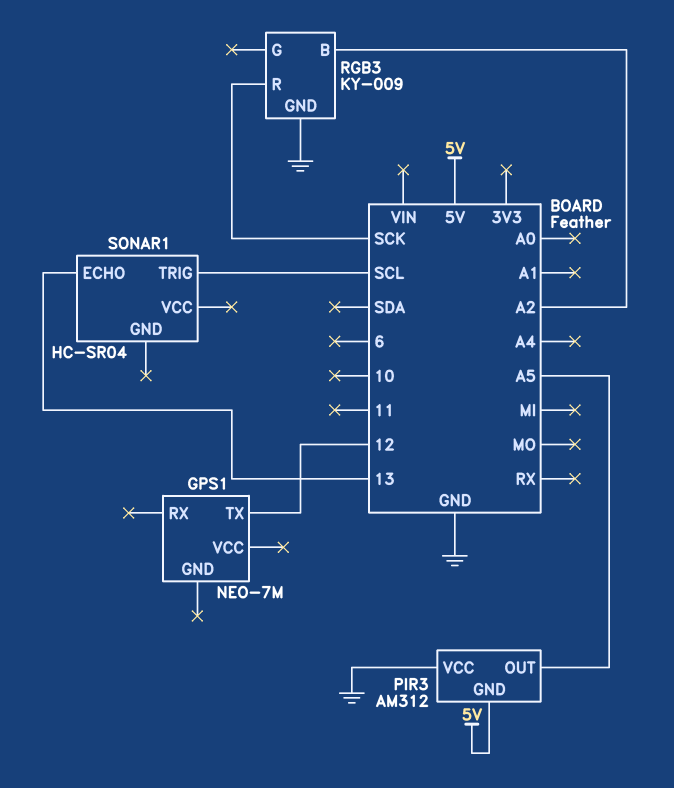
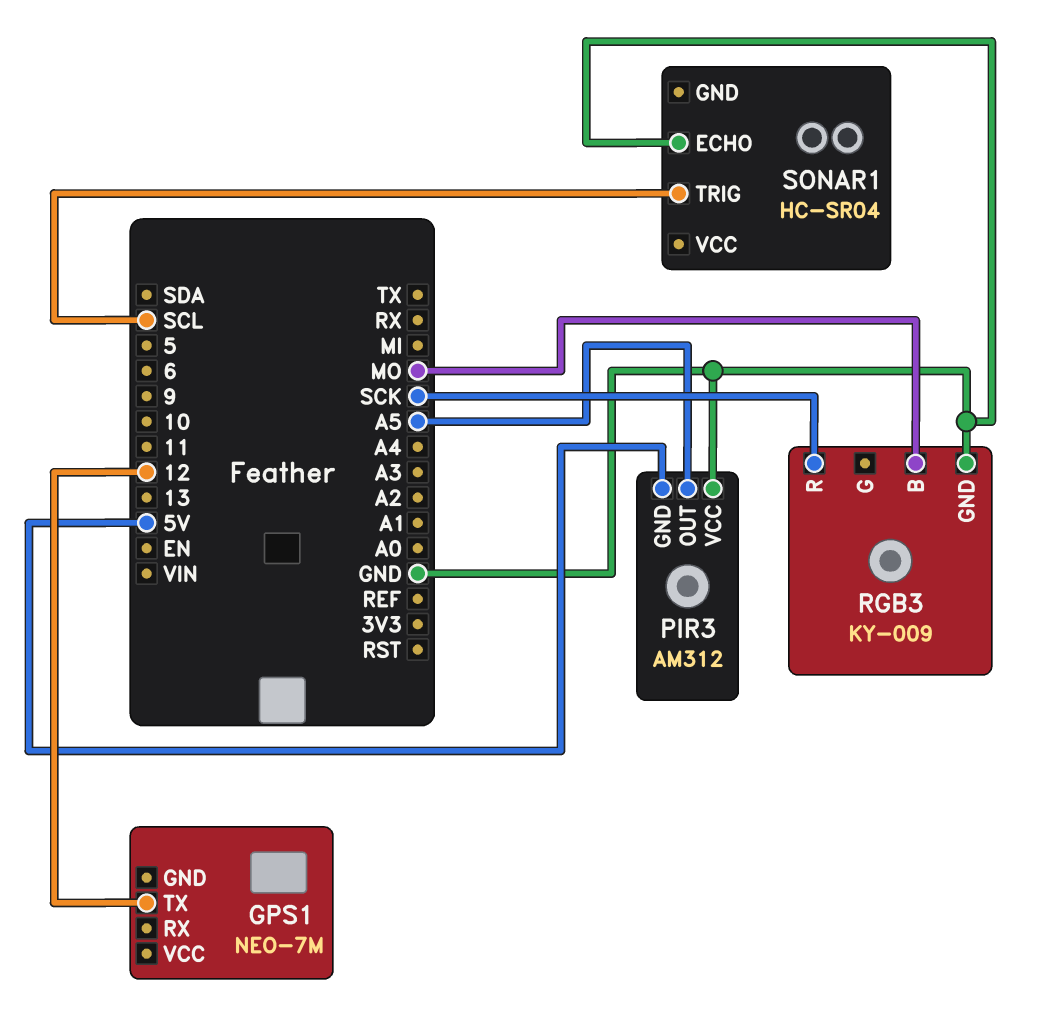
RGB3 pin B: A2 -> MO
SONAR1 pin ECHO: 13 -> GND

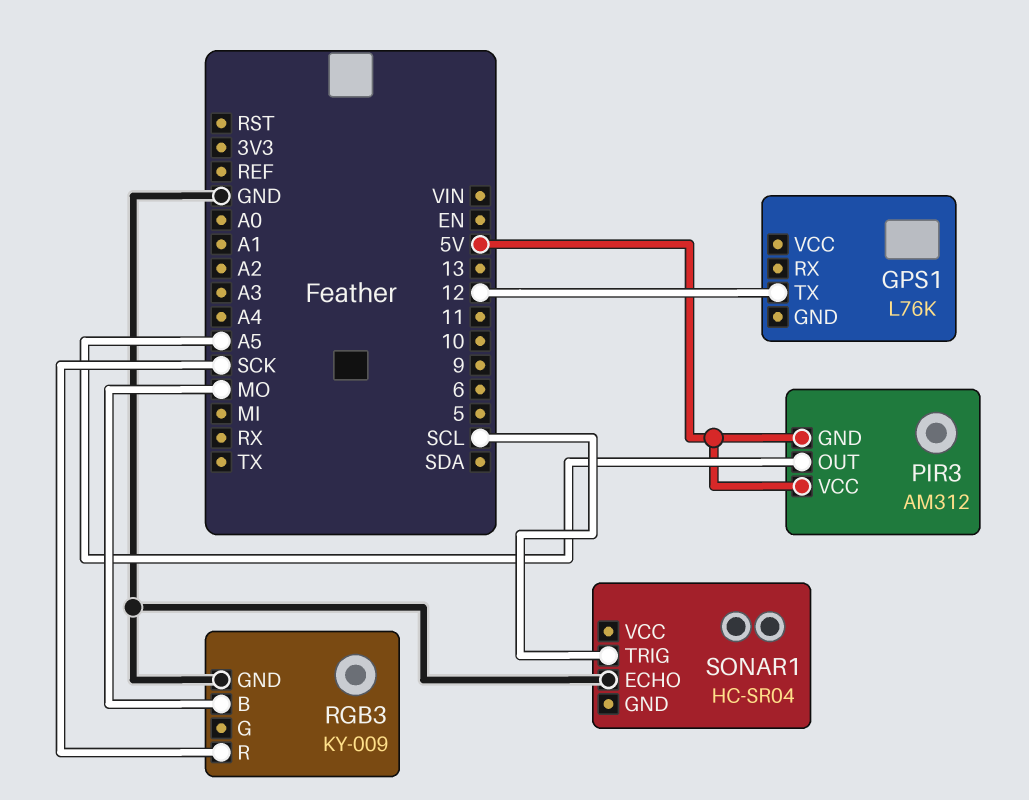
GPS1: NEO-7M -> L76K
PIR3 pin VCC: GND -> 5V

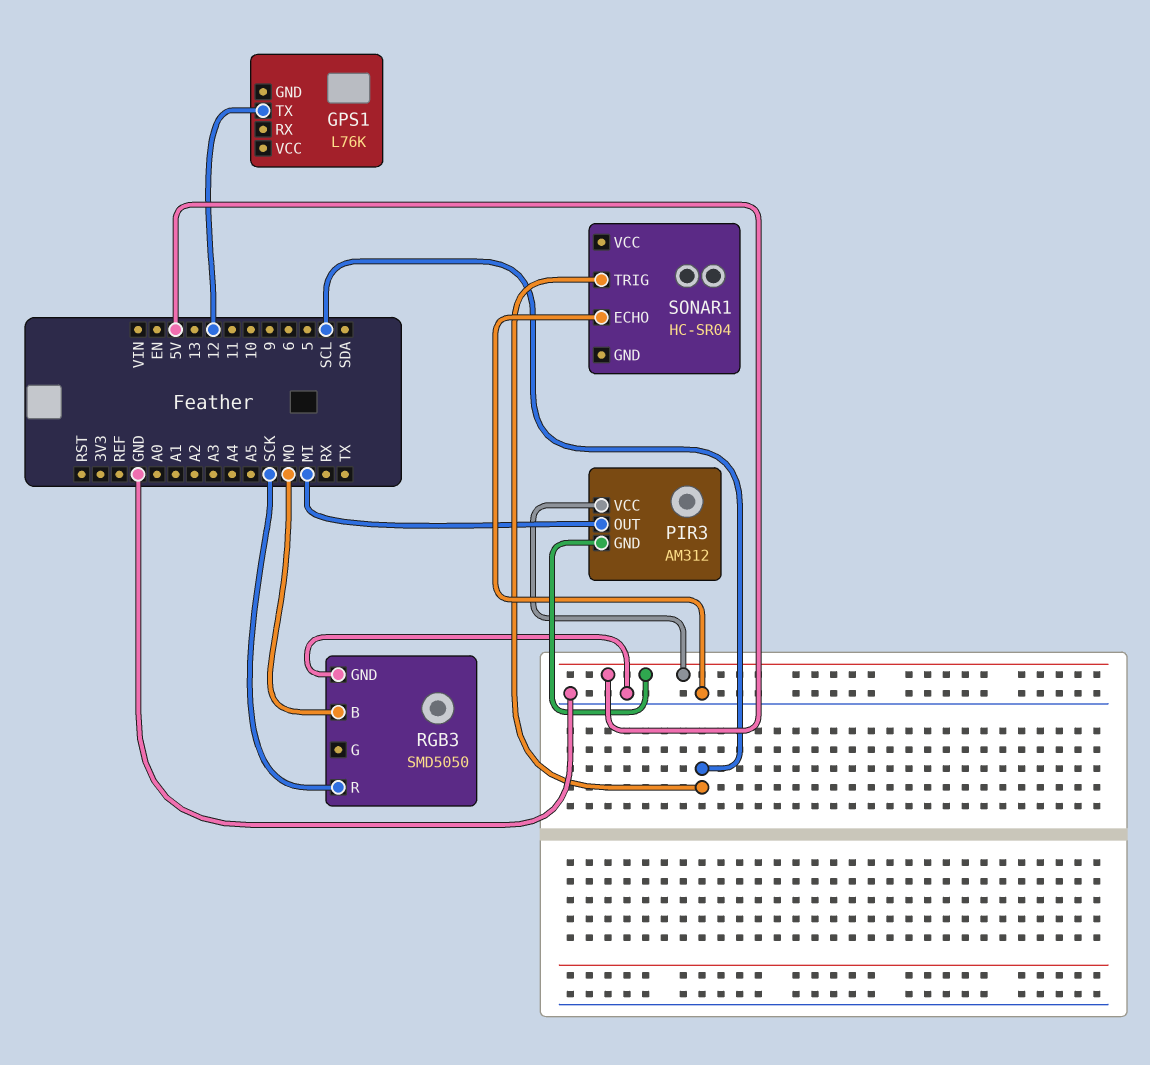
PIR3 pin OUT: A5 -> MI
RGB3: KY-009 -> SMD5050

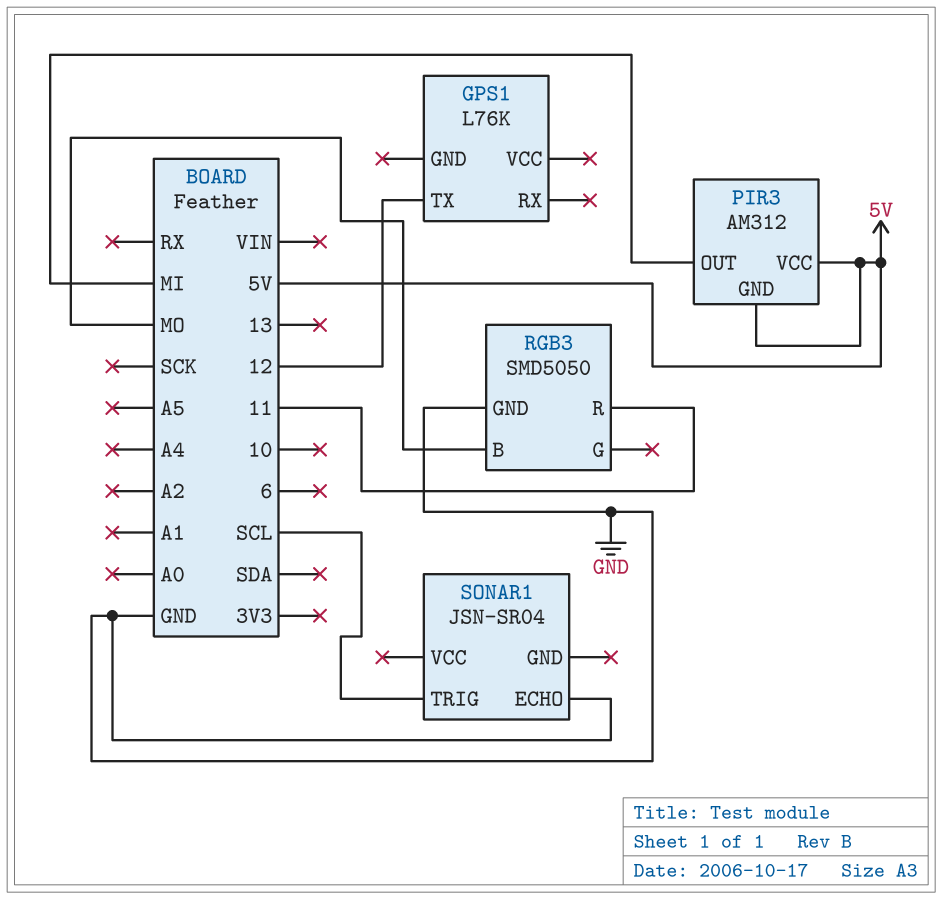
RGB3 pin R: SCK -> 11
SONAR1: HC-SR04 -> JSN-SR04

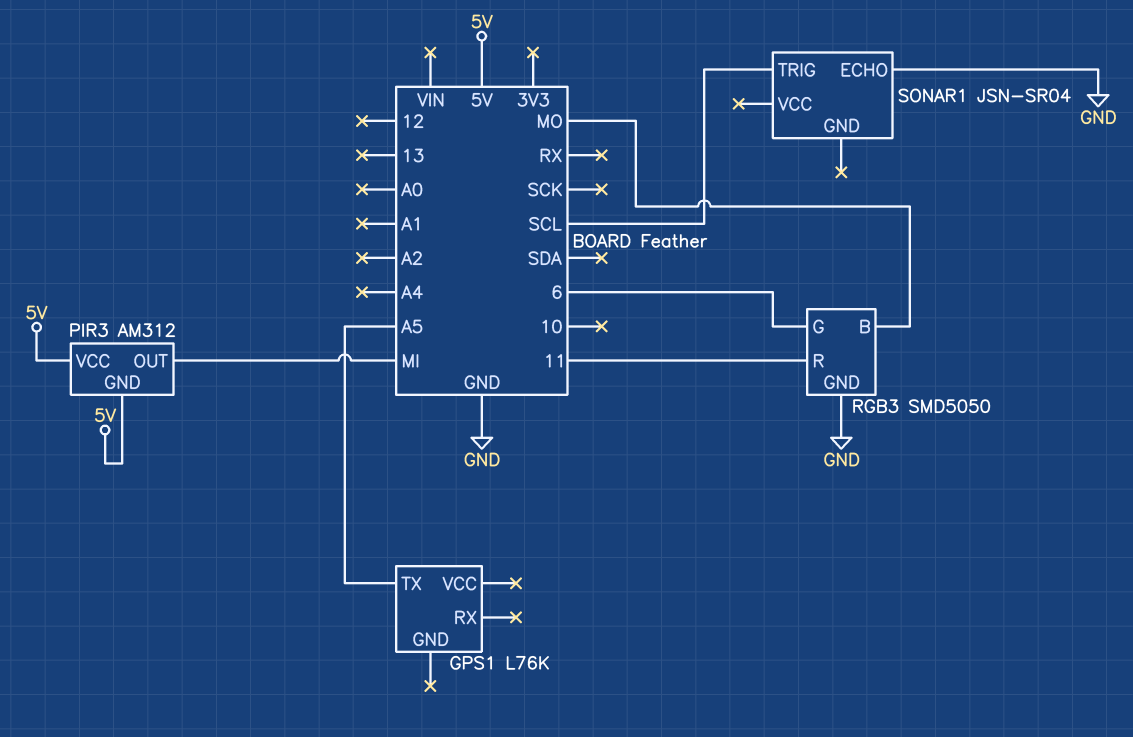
GPS1 pin TX: 12 -> A5
RGB3 pin G: none -> 6

